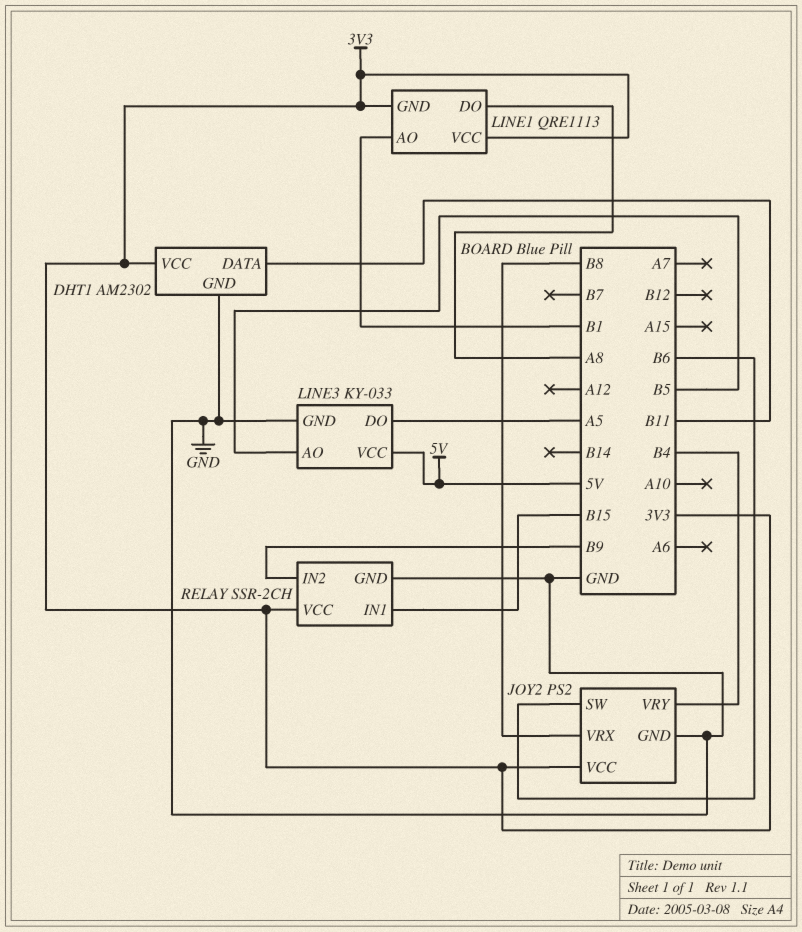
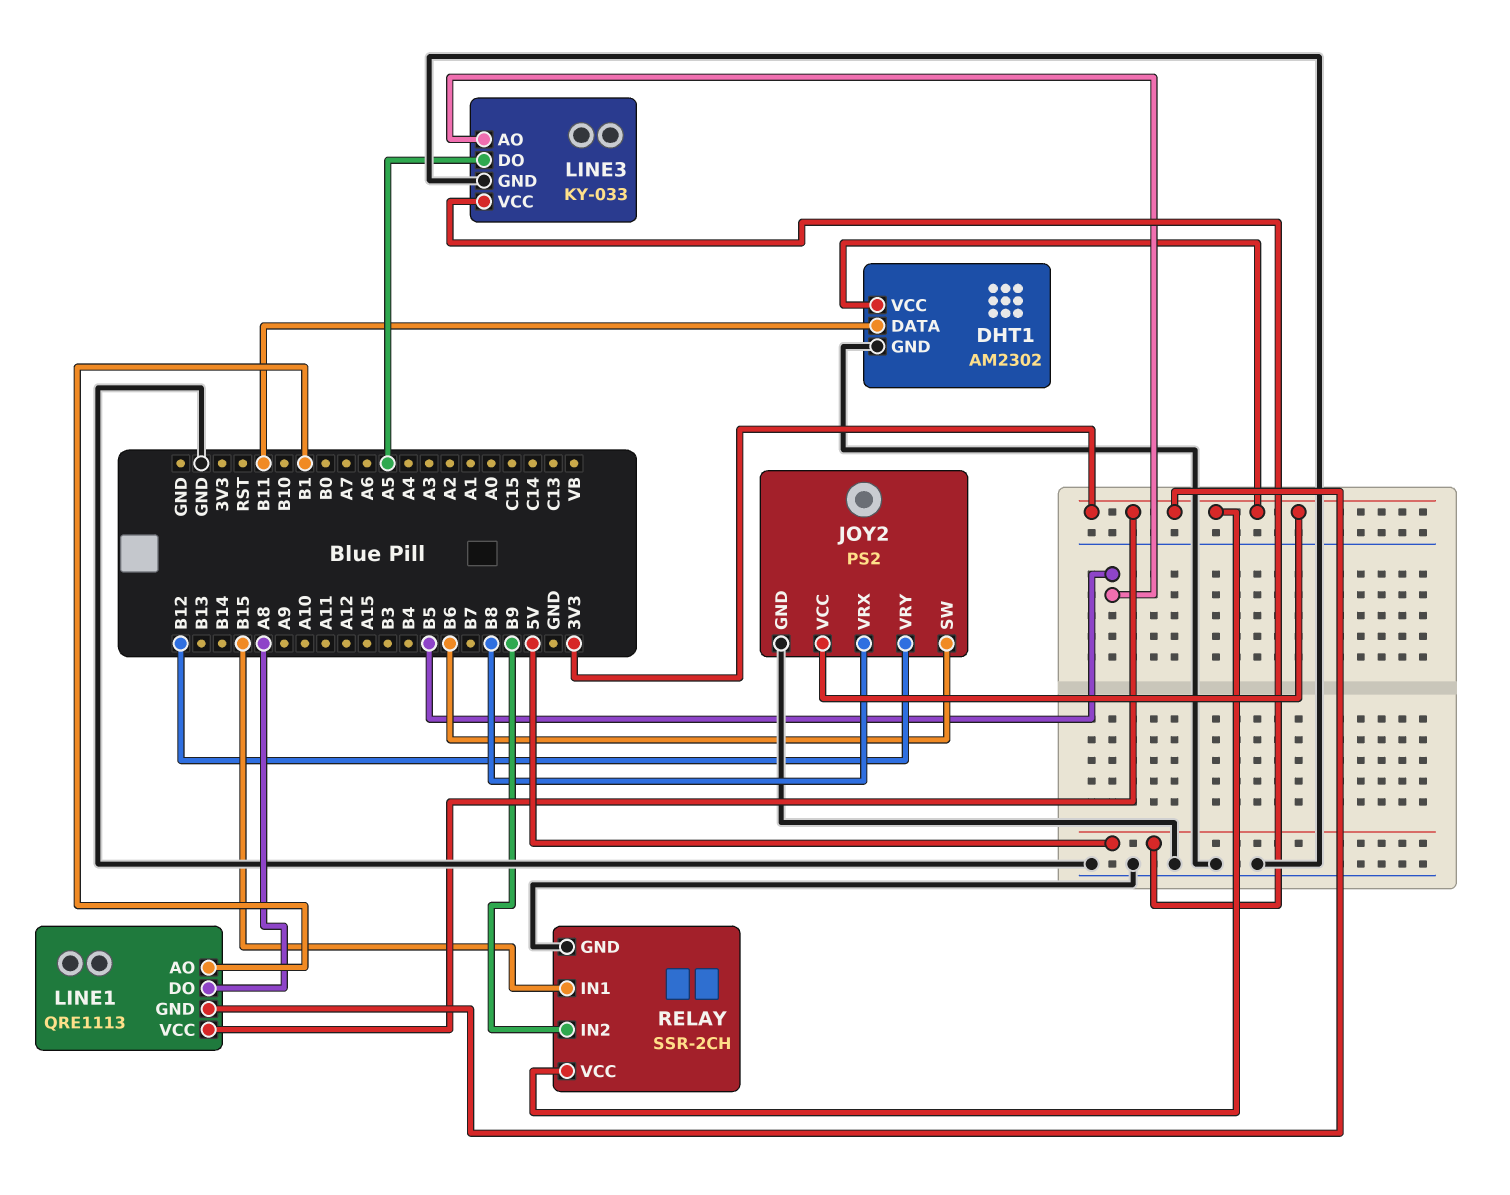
JOY2 pin VRY: B4 -> B12

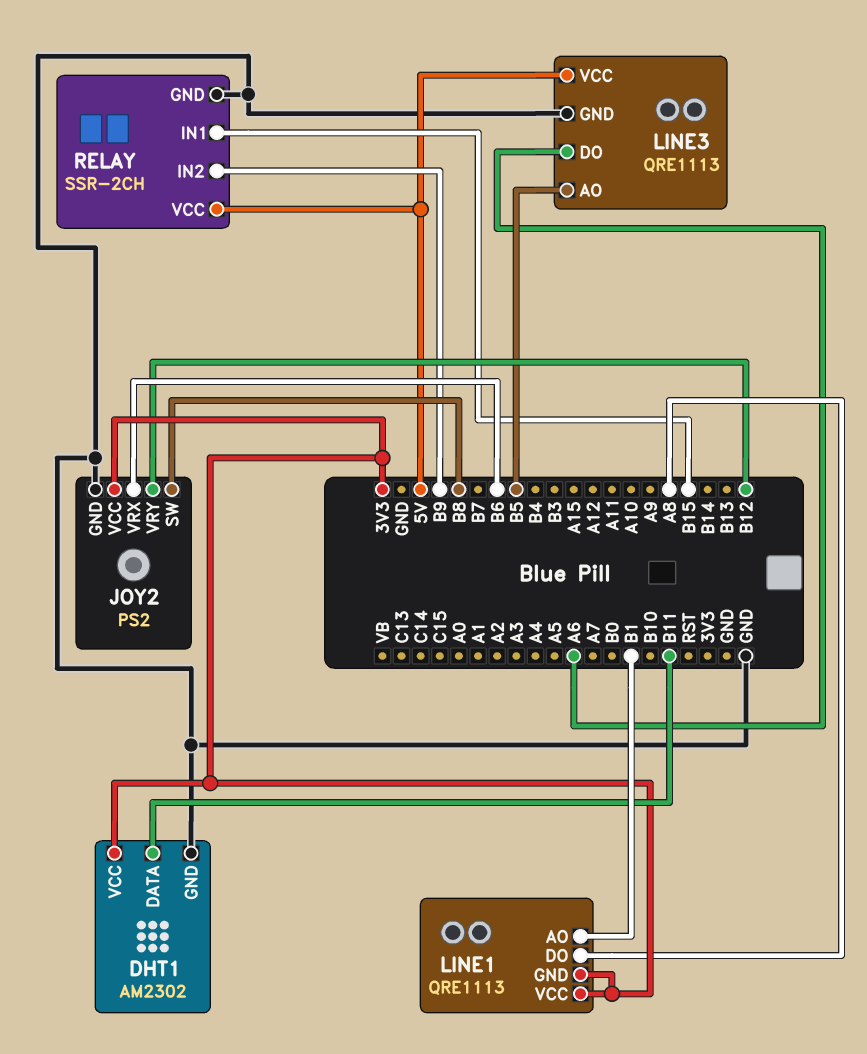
JOY2 pin SW: B6 -> B8
JOY2 pin VRX: B8 -> B6
LINE3: KY-033 -> QRE1113
LINE3 pin DO: A5 -> A6
RELAY pin VCC: 3V3 -> 5V

